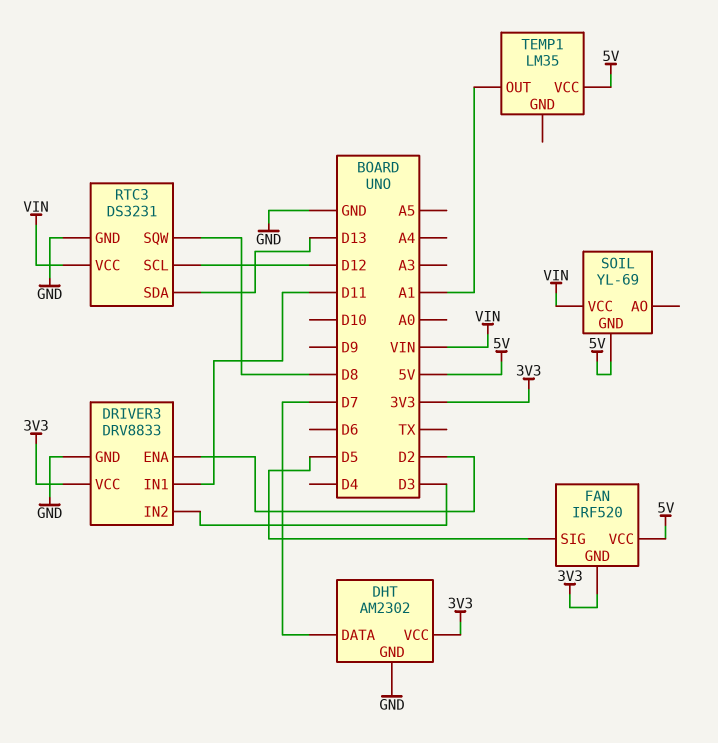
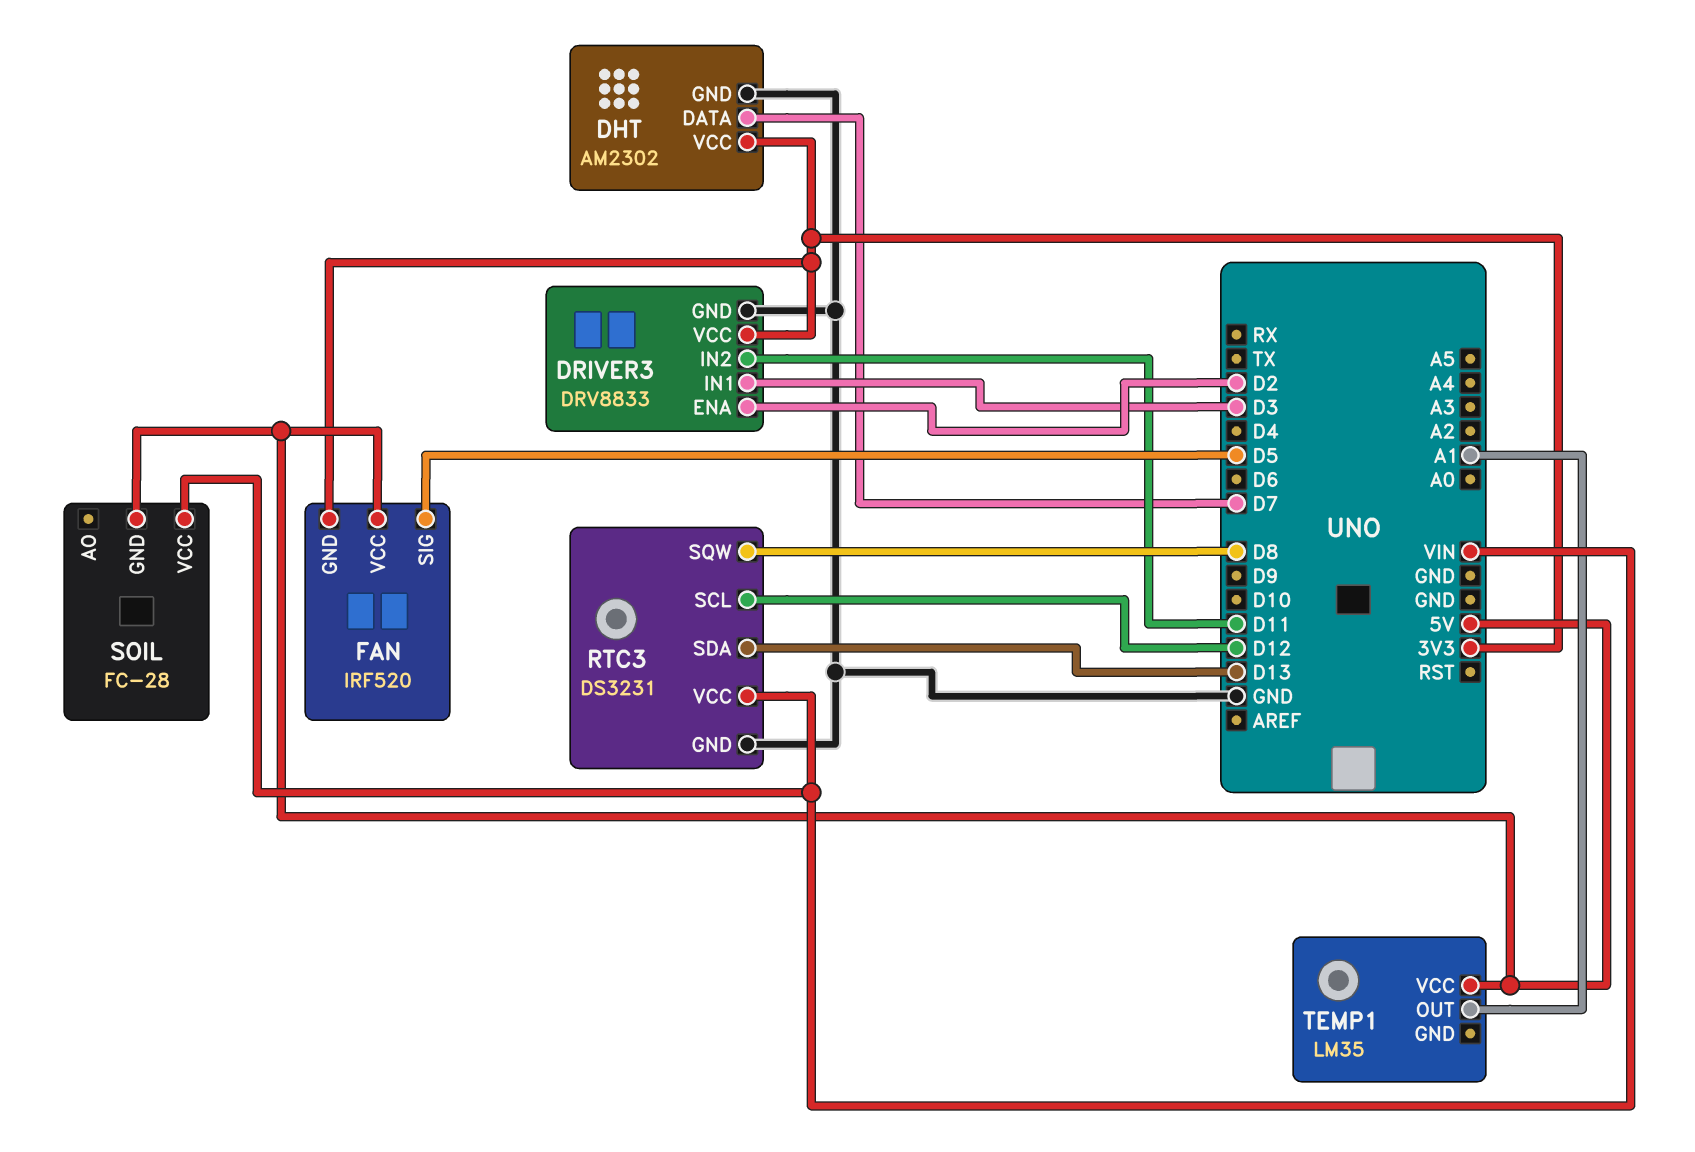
DRIVER3 pin IN1: D11 -> D3
DRIVER3 pin IN2: D3 -> D11
SOIL: YL-69 -> FC-28

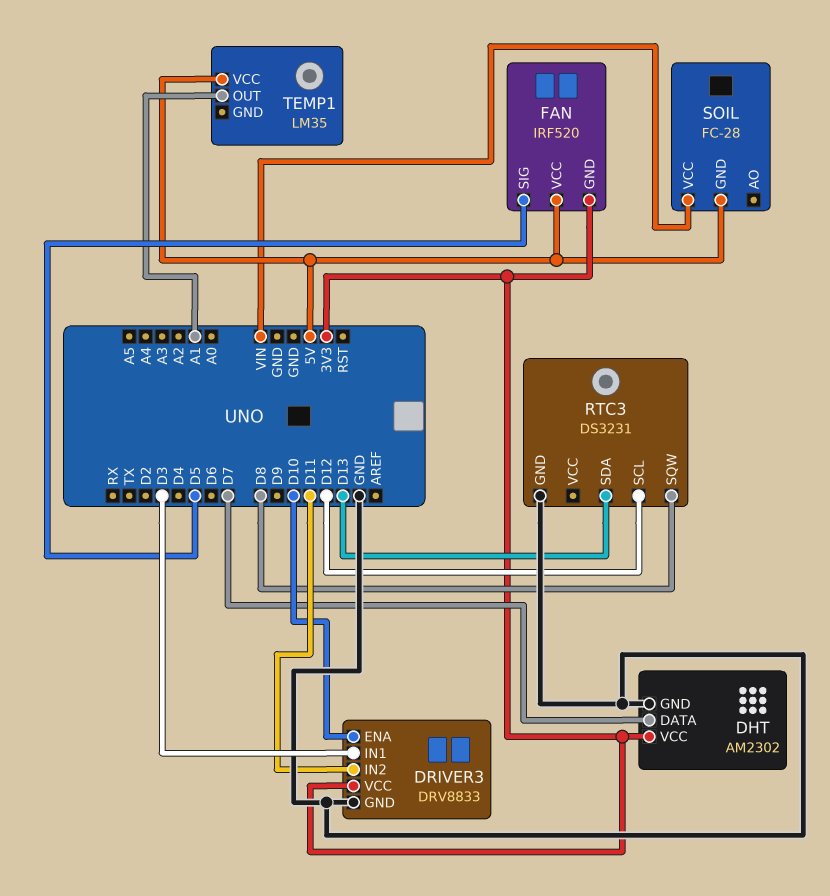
DRIVER3 pin ENA: D2 -> D10
RTC3 pin VCC: VIN -> none

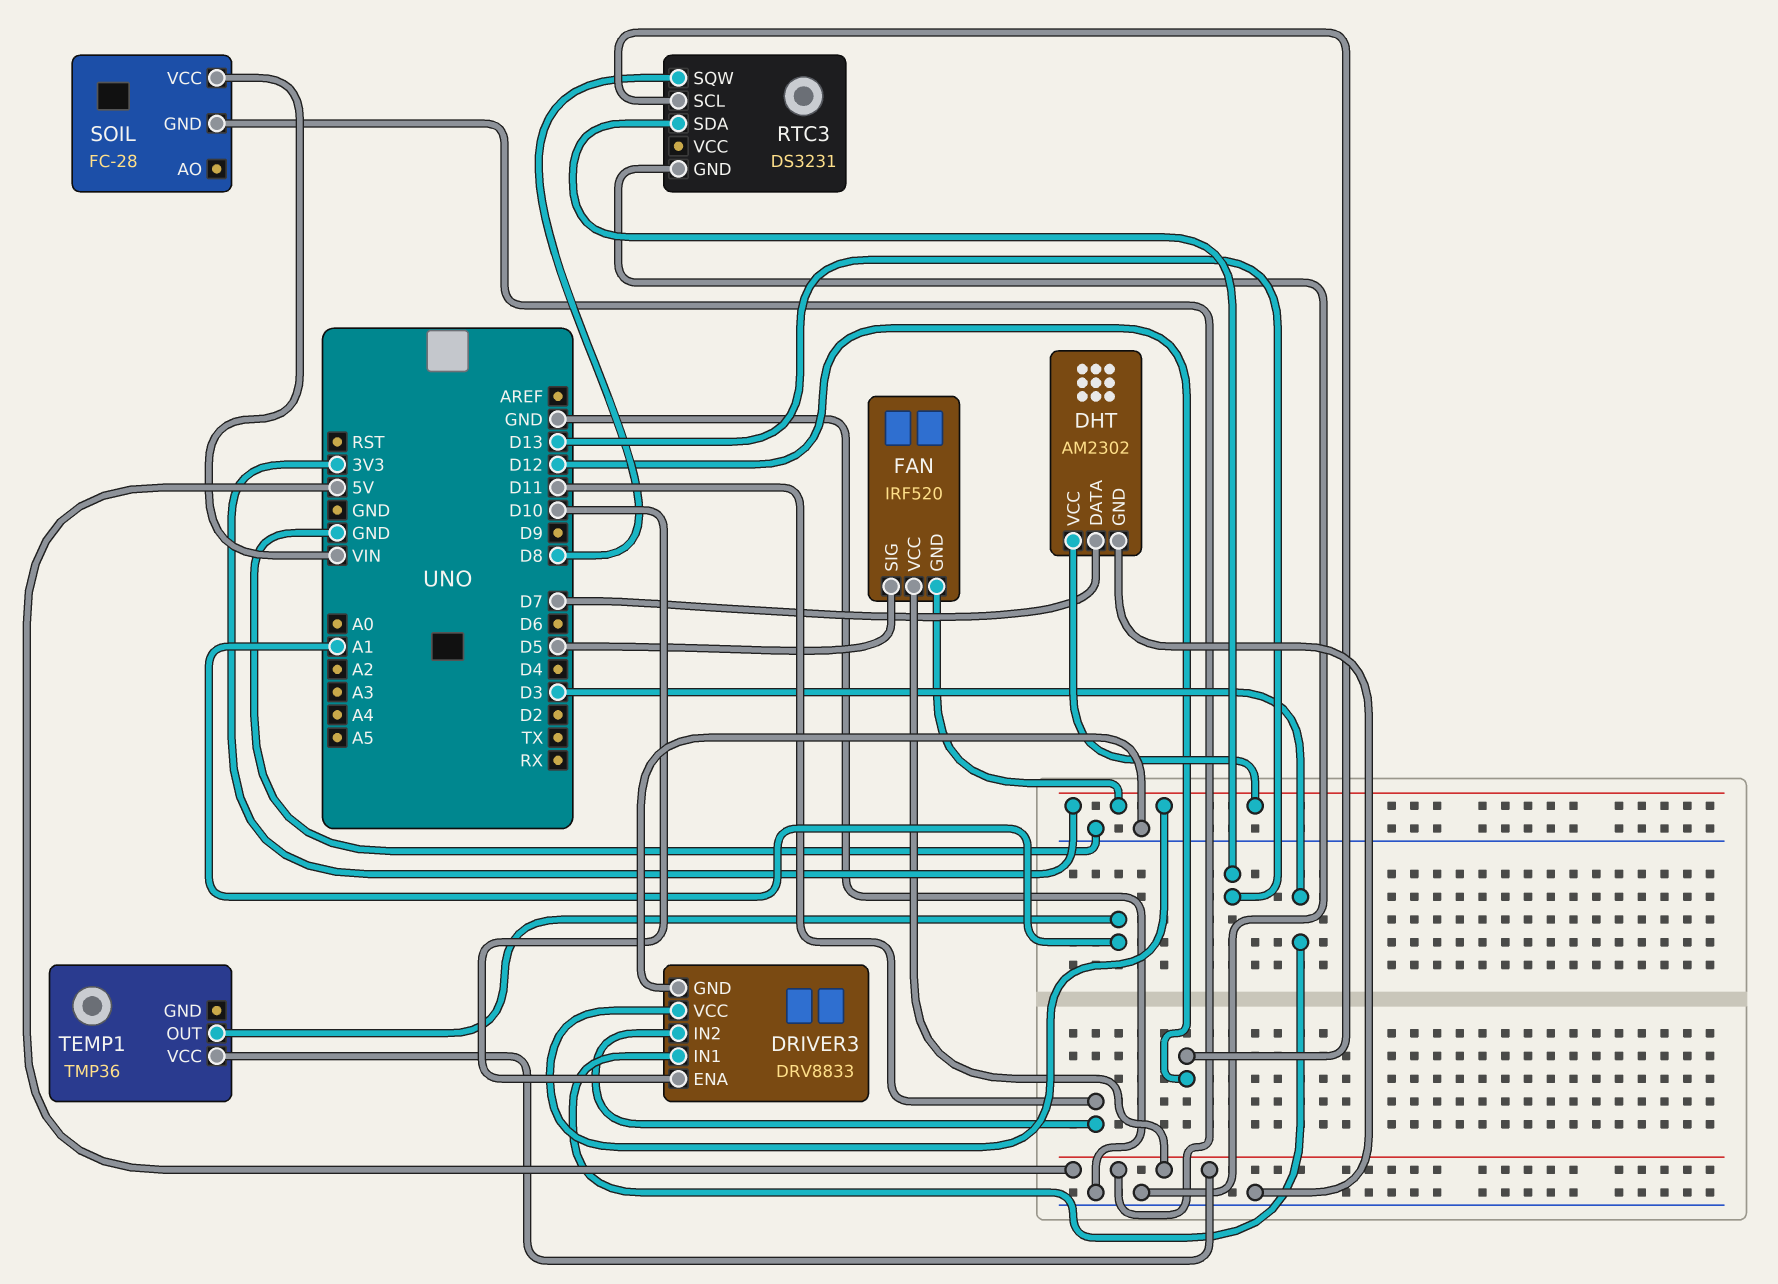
TEMP1: LM35 -> TMP36

